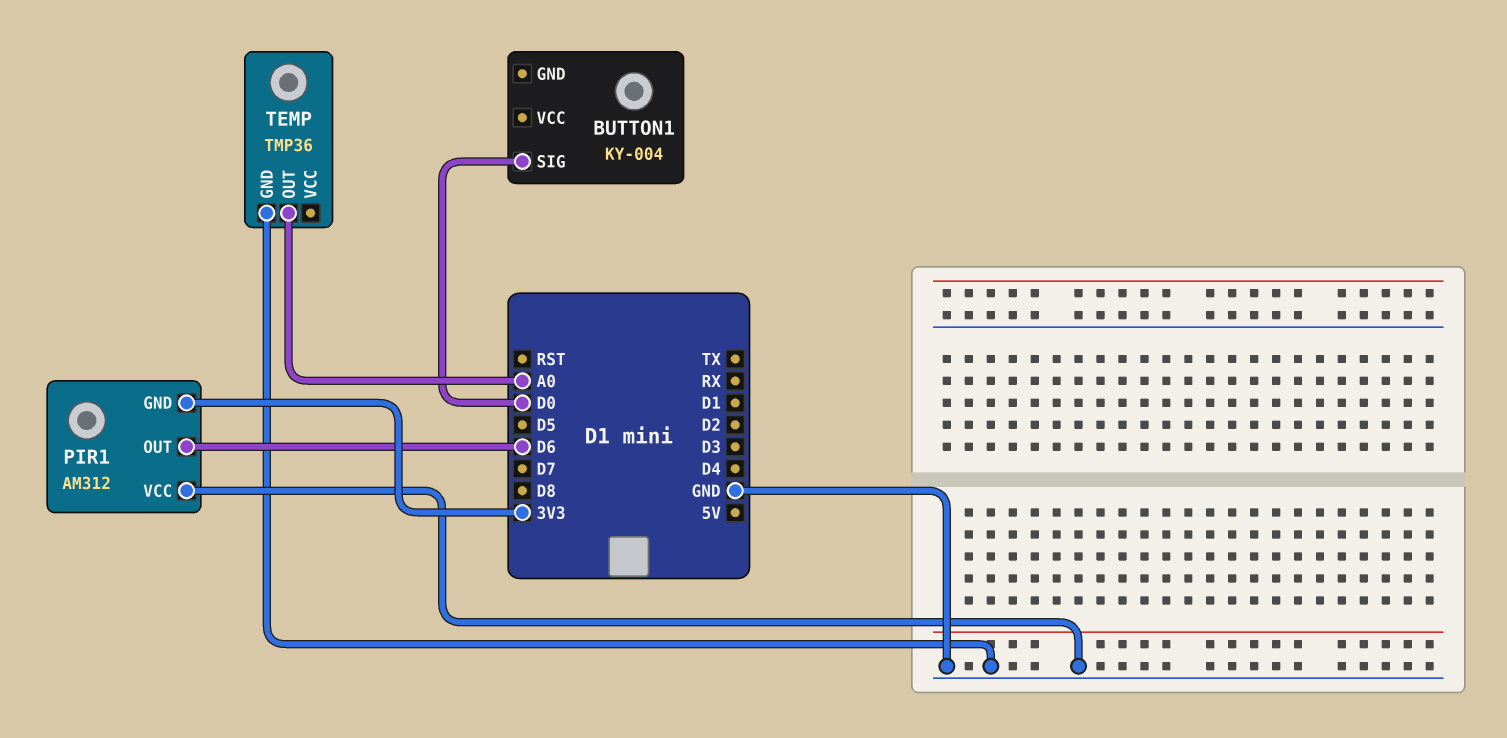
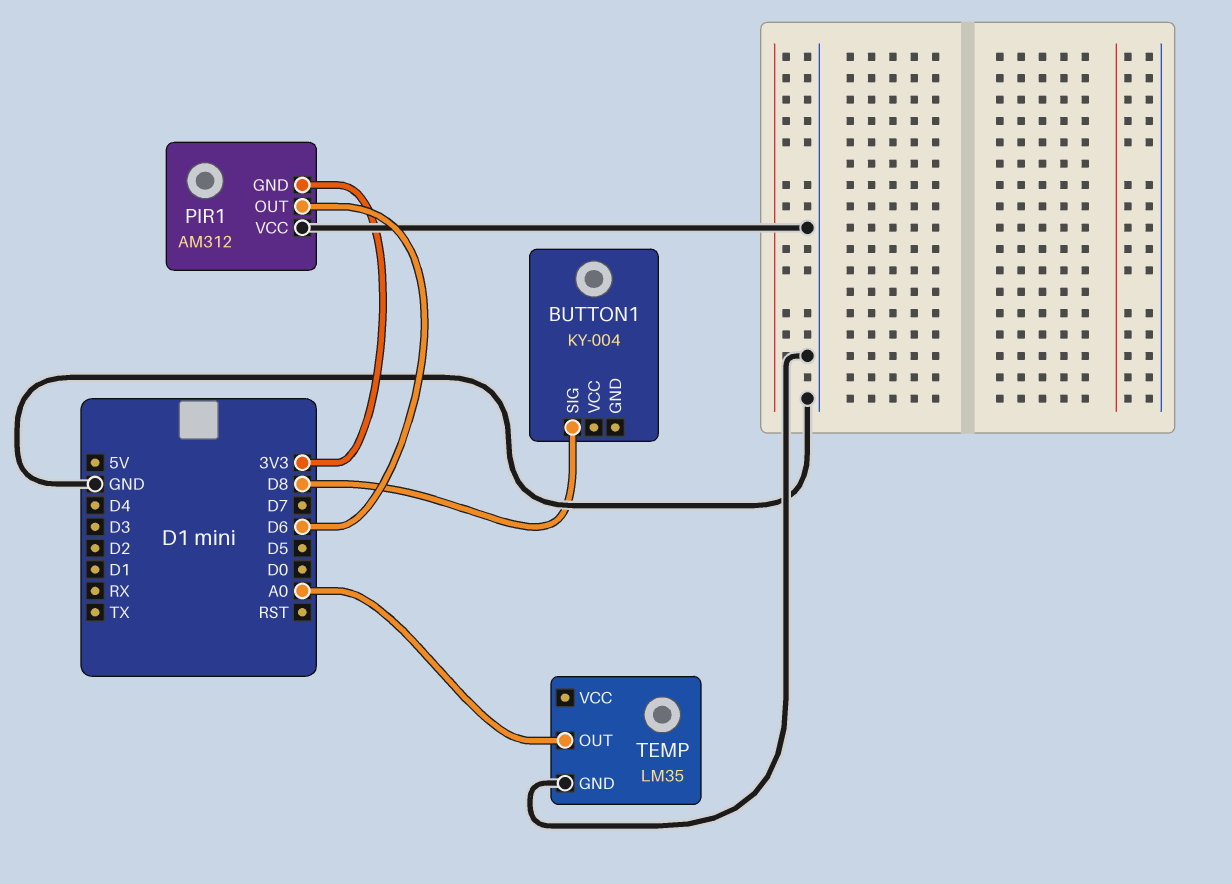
BUTTON1 pin SIG: D0 -> D8
TEMP: TMP36 -> LM35

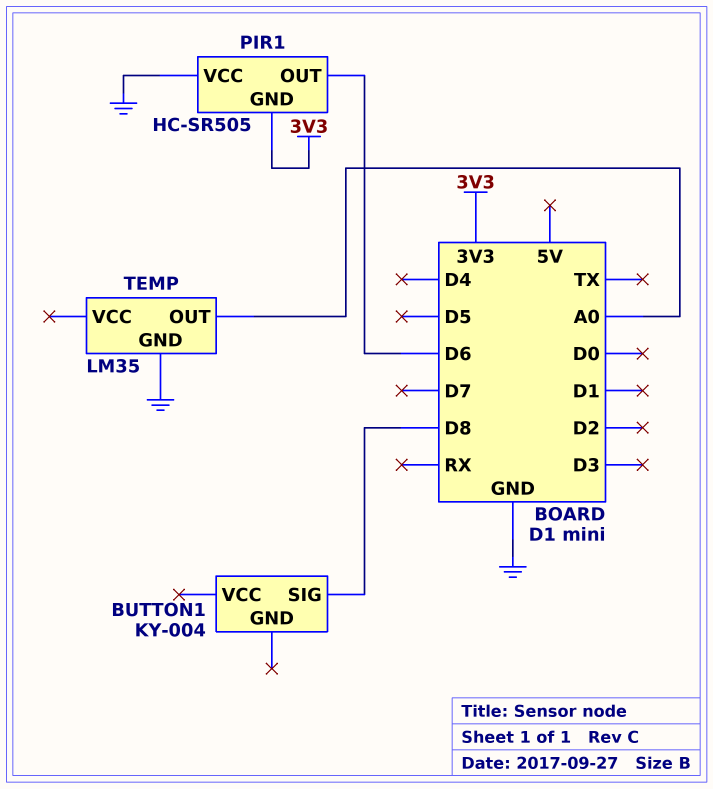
PIR1: AM312 -> HC-SR505

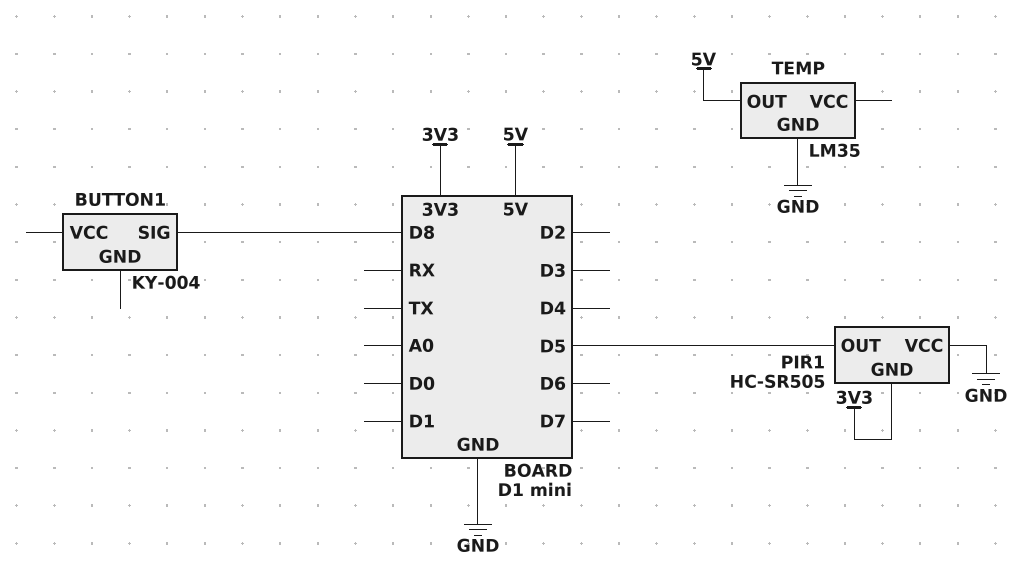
PIR1 pin OUT: D6 -> D5
TEMP pin OUT: A0 -> 5V

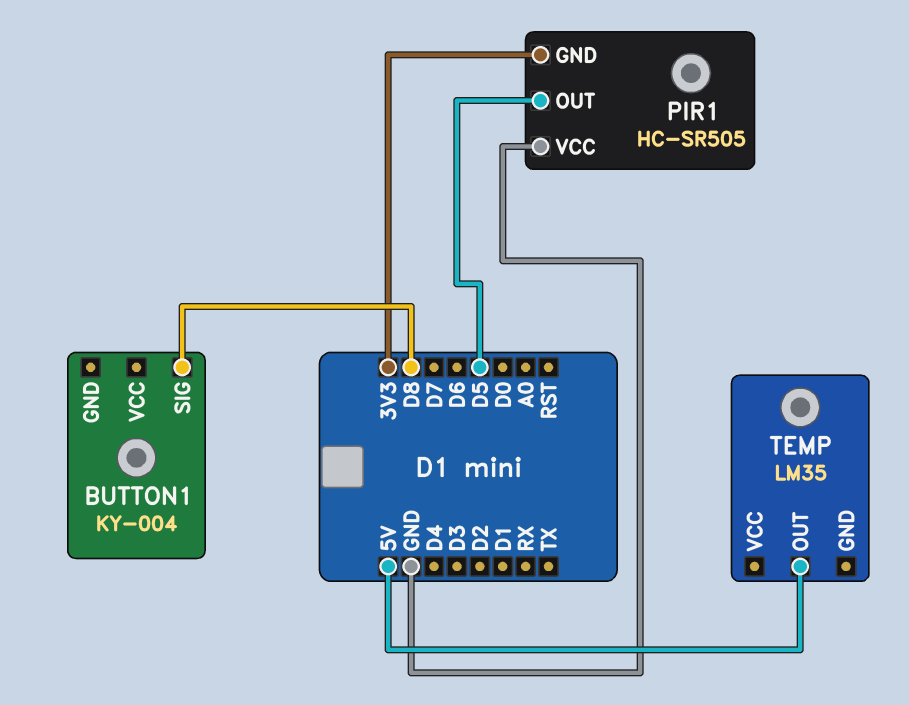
TEMP pin GND: GND -> none

